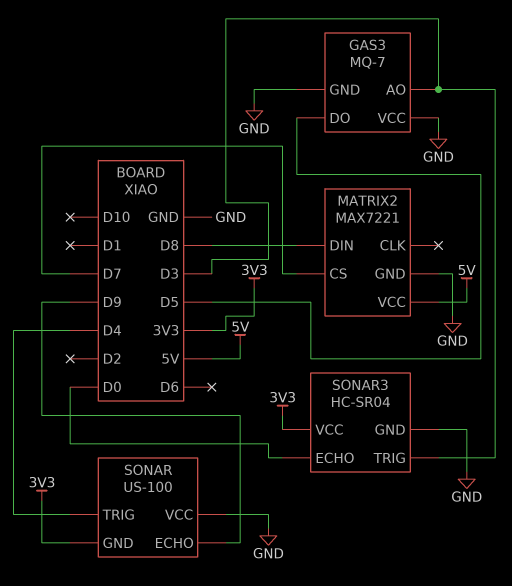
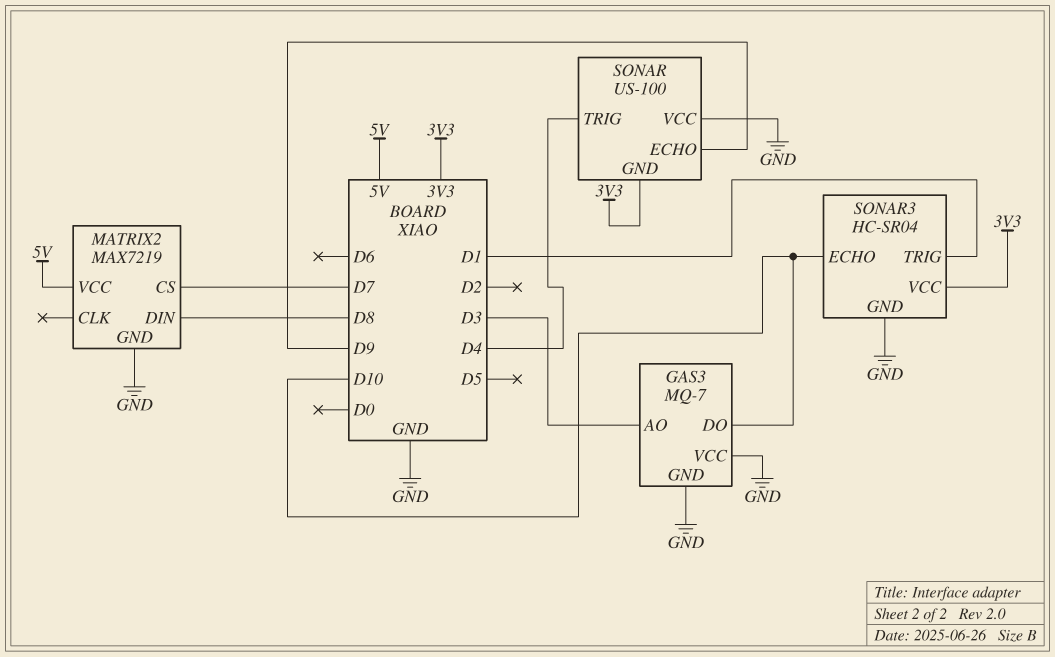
GAS3 pin DO: D5 -> D10
MATRIX2: MAX7221 -> MAX7219
SONAR3 pin ECHO: D0 -> D10
SONAR3 pin TRIG: D3 -> D1

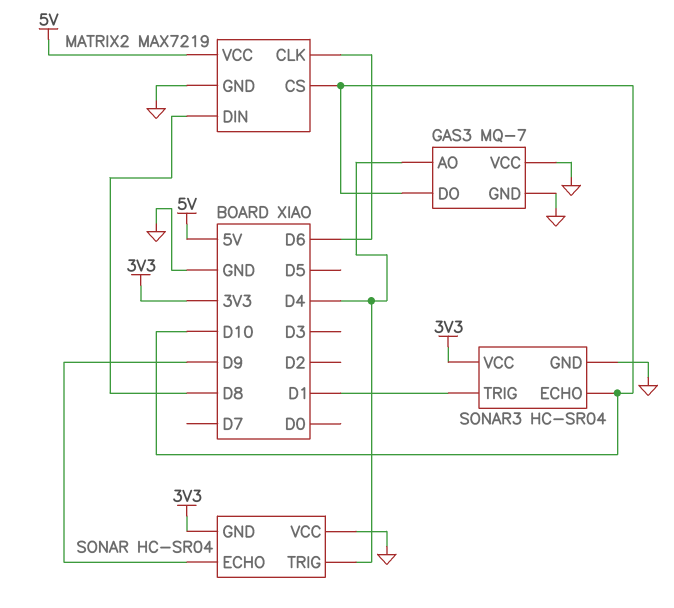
GAS3 pin AO: D3 -> D4
MATRIX2 pin CLK: none -> D6
MATRIX2 pin CS: D7 -> D10
SONAR: US-100 -> HC-SR04

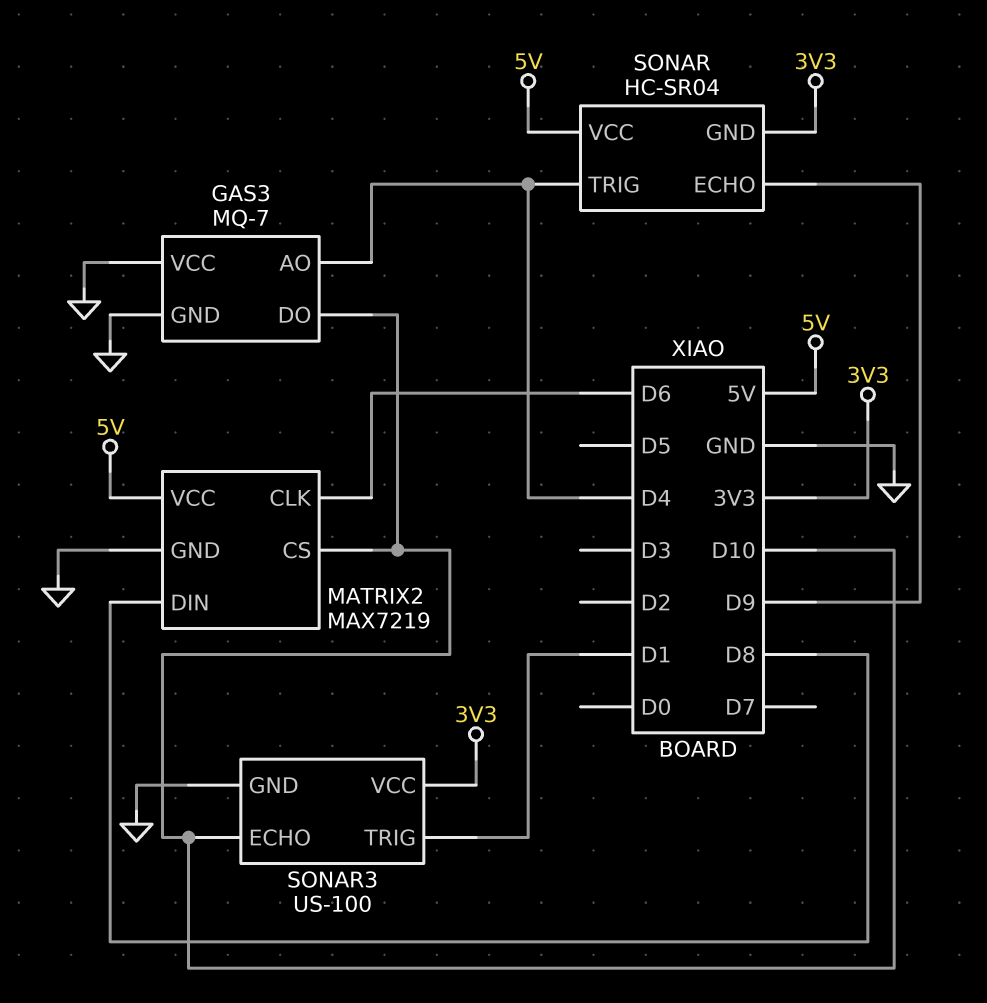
SONAR pin VCC: GND -> 5V
SONAR3: HC-SR04 -> US-100

